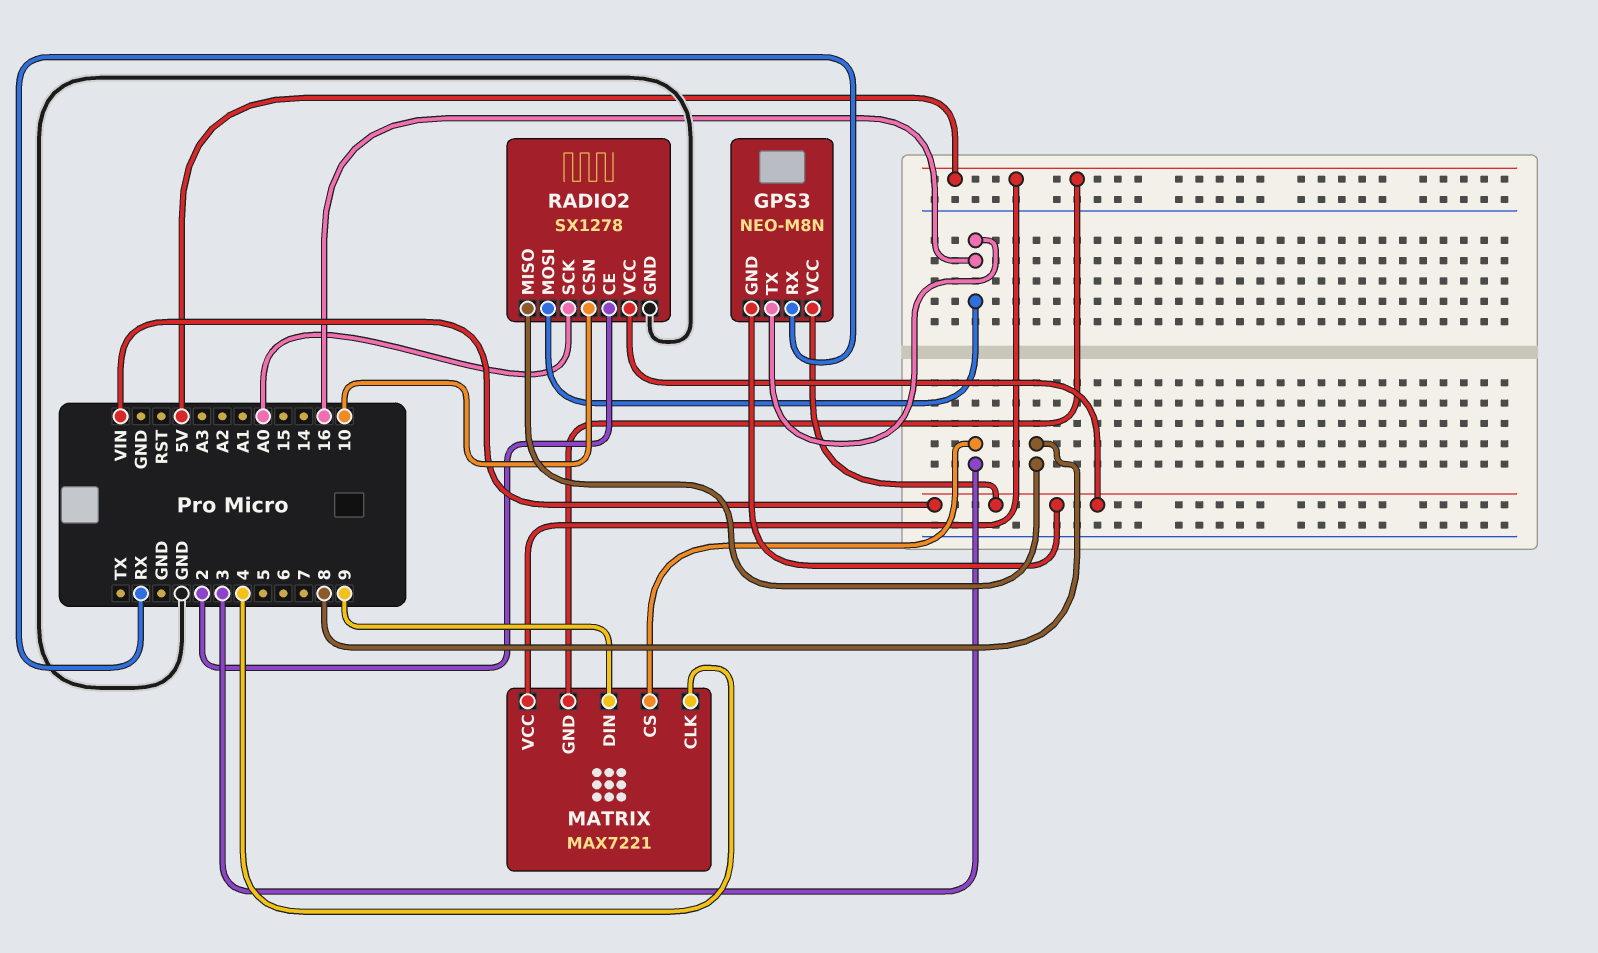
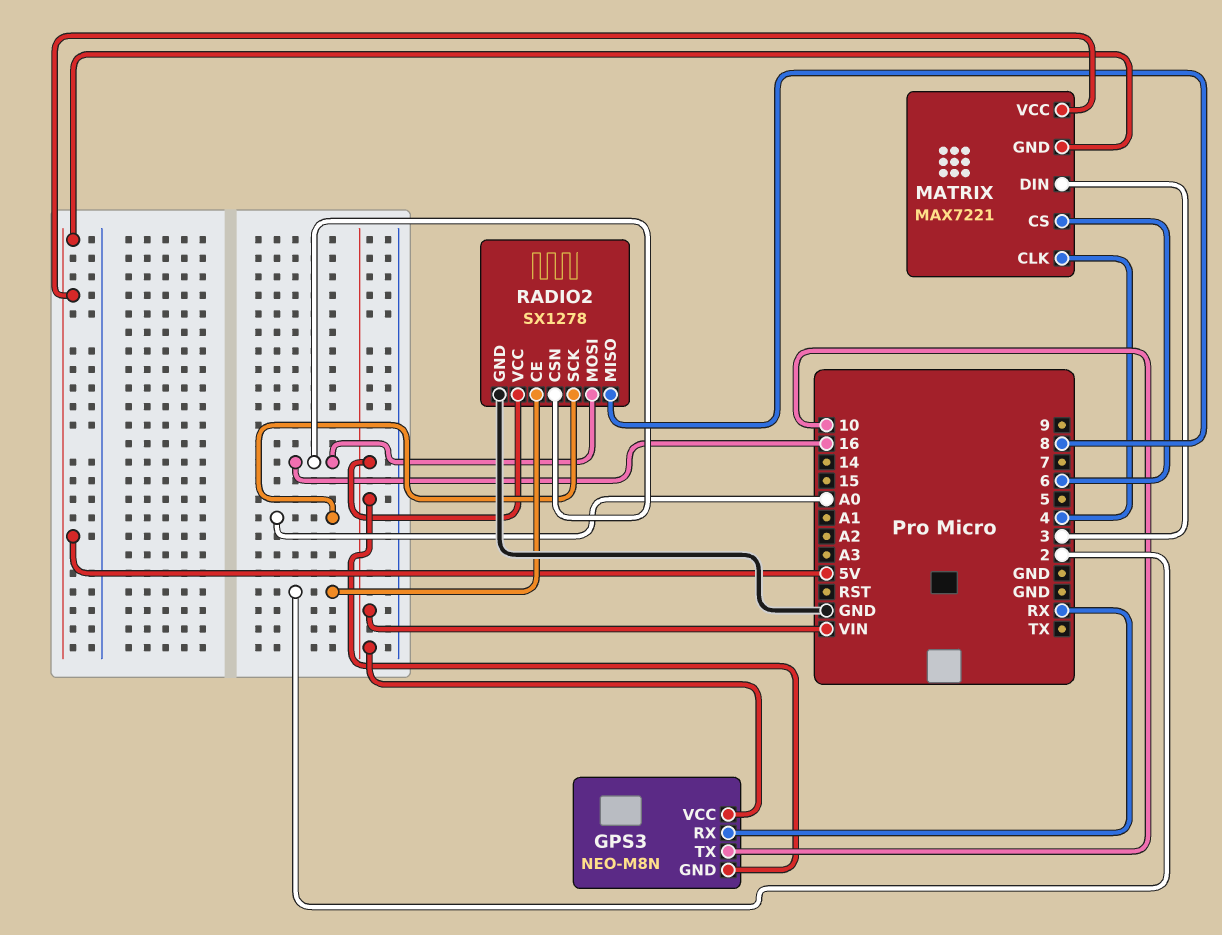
GPS3 pin TX: 16 -> 10
MATRIX pin CS: 3 -> 6
MATRIX pin DIN: 9 -> 3
RADIO2 pin CSN: 10 -> 16

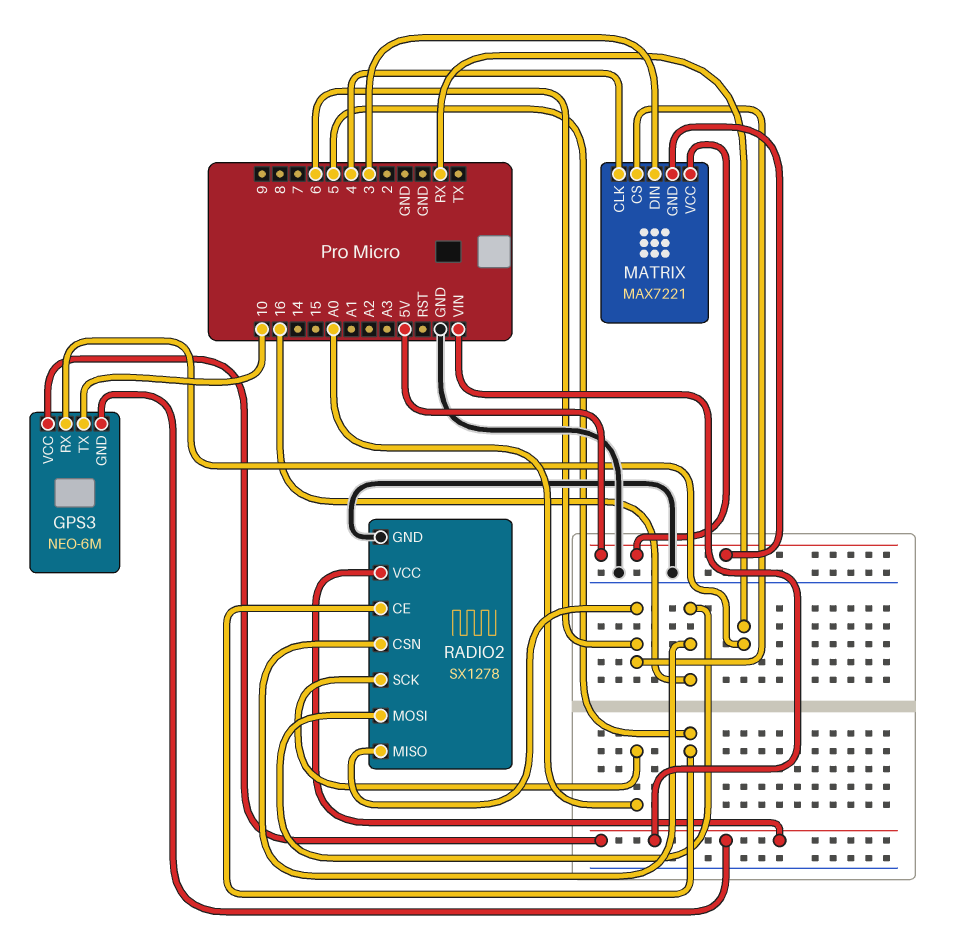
GPS3: NEO-M8N -> NEO-6M
RADIO2 pin CE: 2 -> 5
RADIO2 pin MISO: 8 -> 6

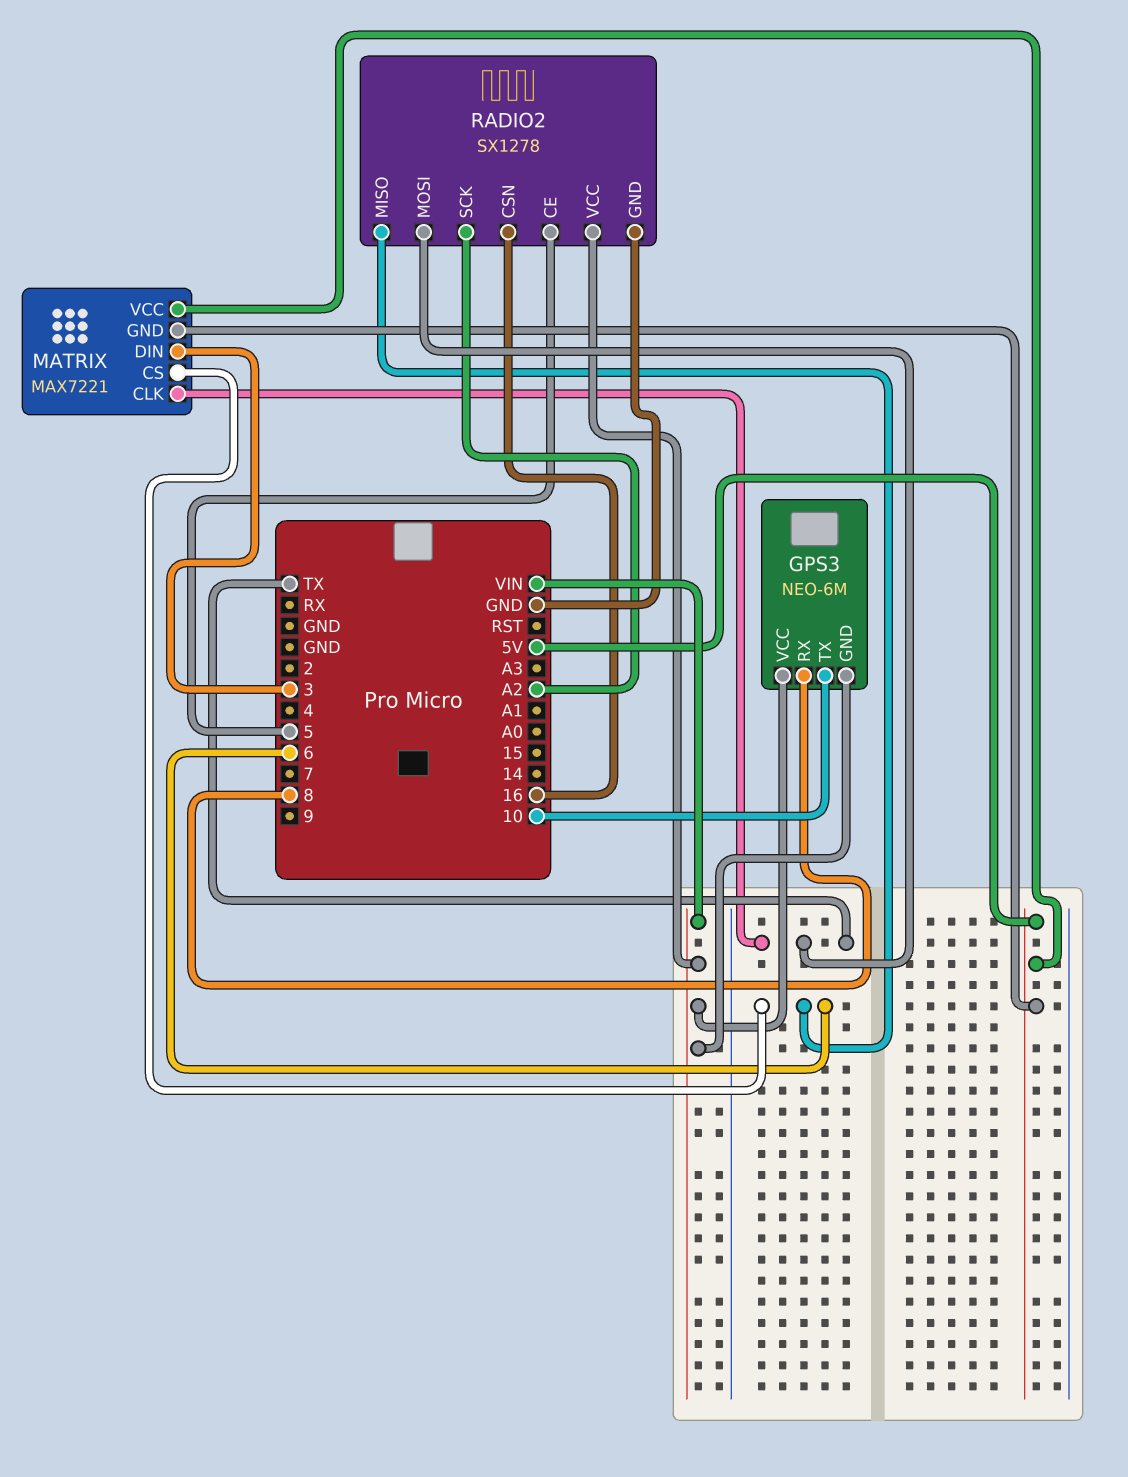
GPS3 pin RX: RX -> 8
MATRIX pin CLK: 4 -> TX
RADIO2 pin MOSI: 16 -> TX
RADIO2 pin SCK: A0 -> A2

